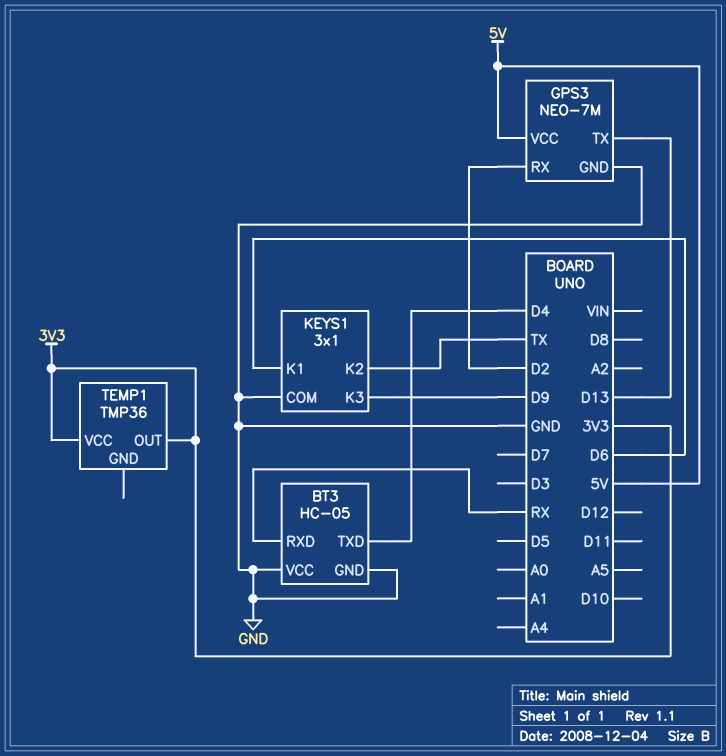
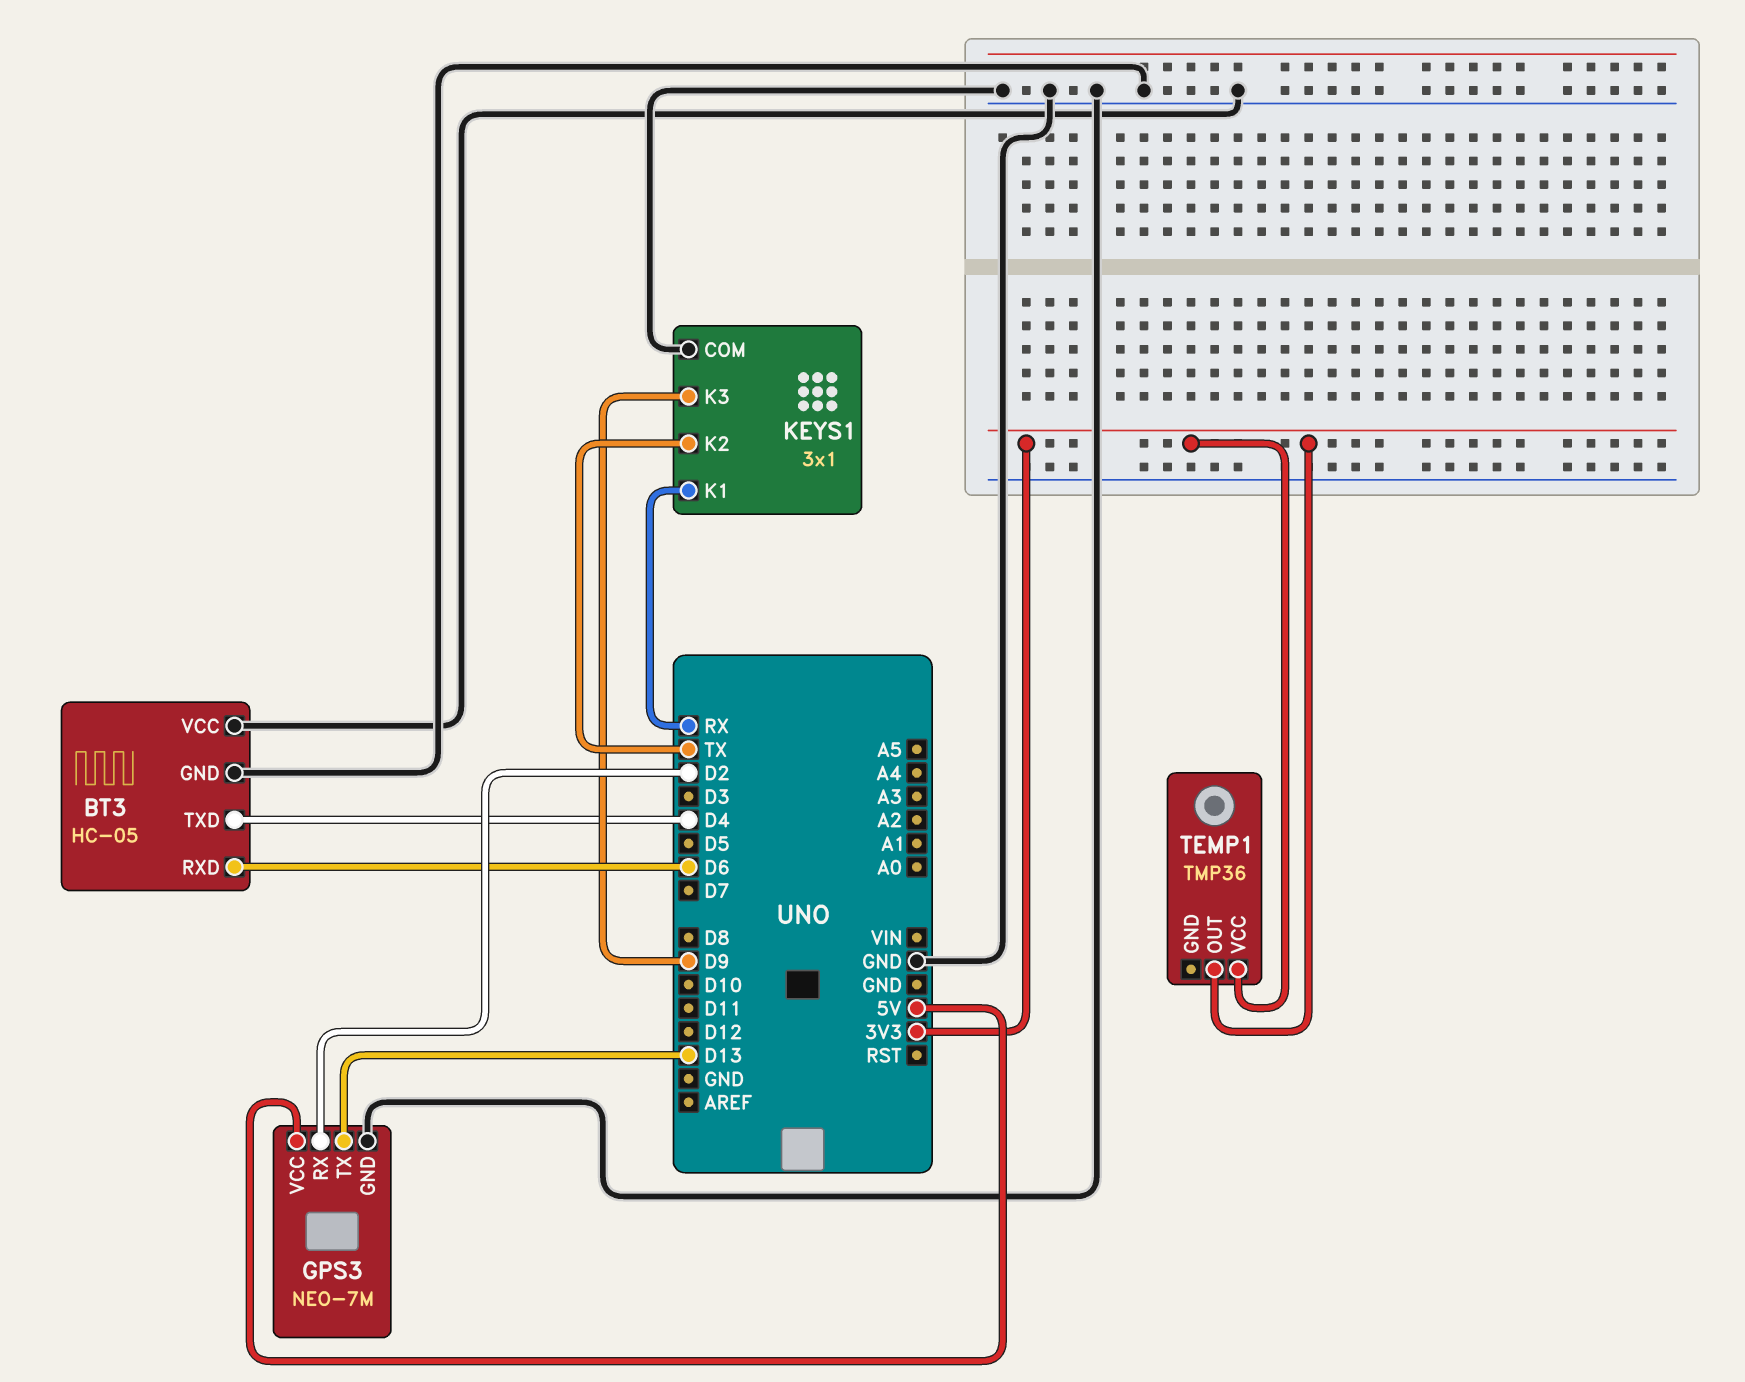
BT3 pin RXD: RX -> D6
KEYS1 pin K1: D6 -> RX

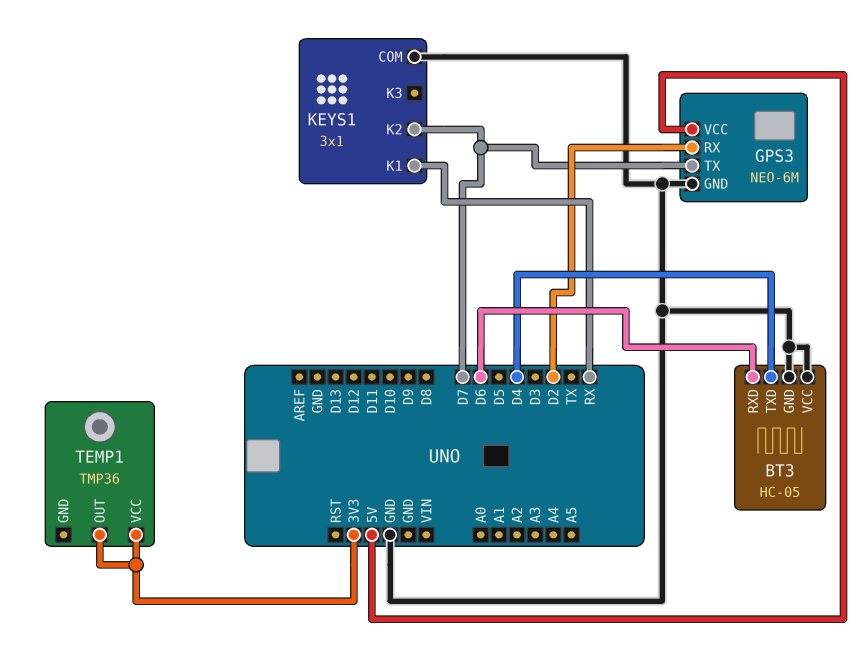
GPS3: NEO-7M -> NEO-6M
GPS3 pin TX: D13 -> D7
KEYS1 pin K2: TX -> D7
KEYS1 pin K3: D9 -> none

